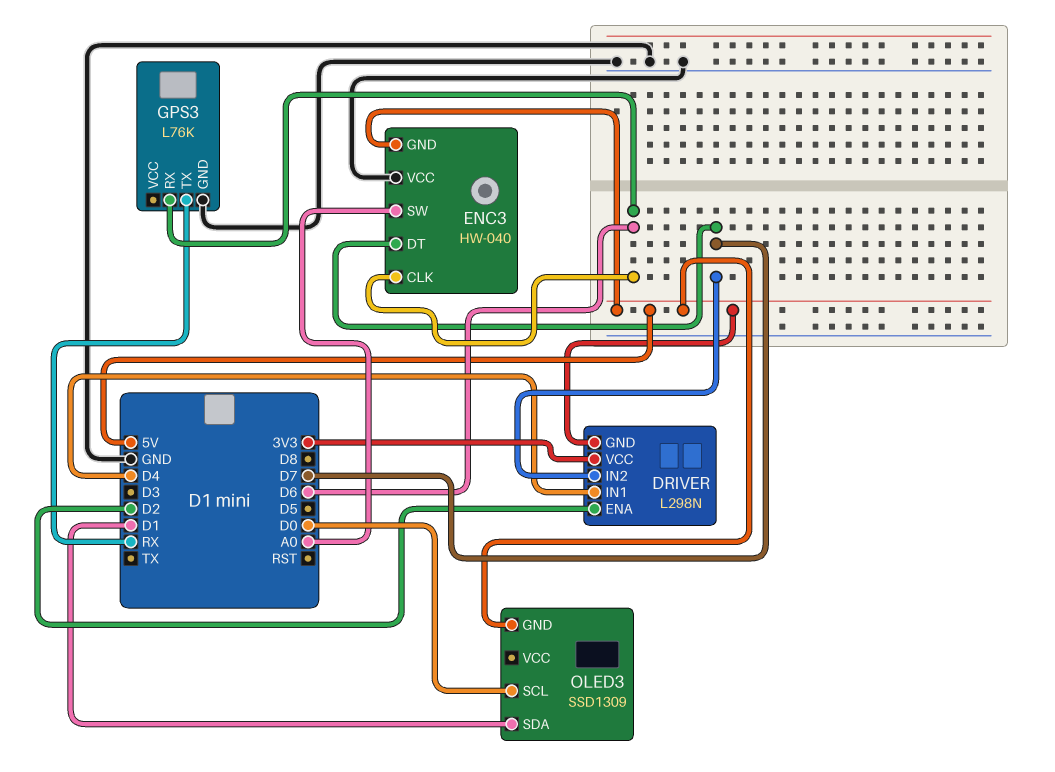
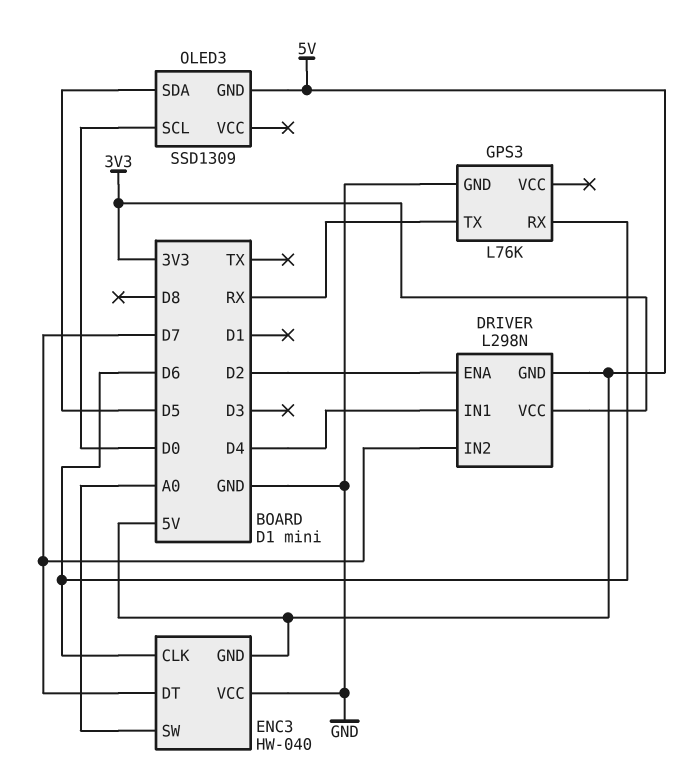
OLED3 pin SDA: D1 -> D5

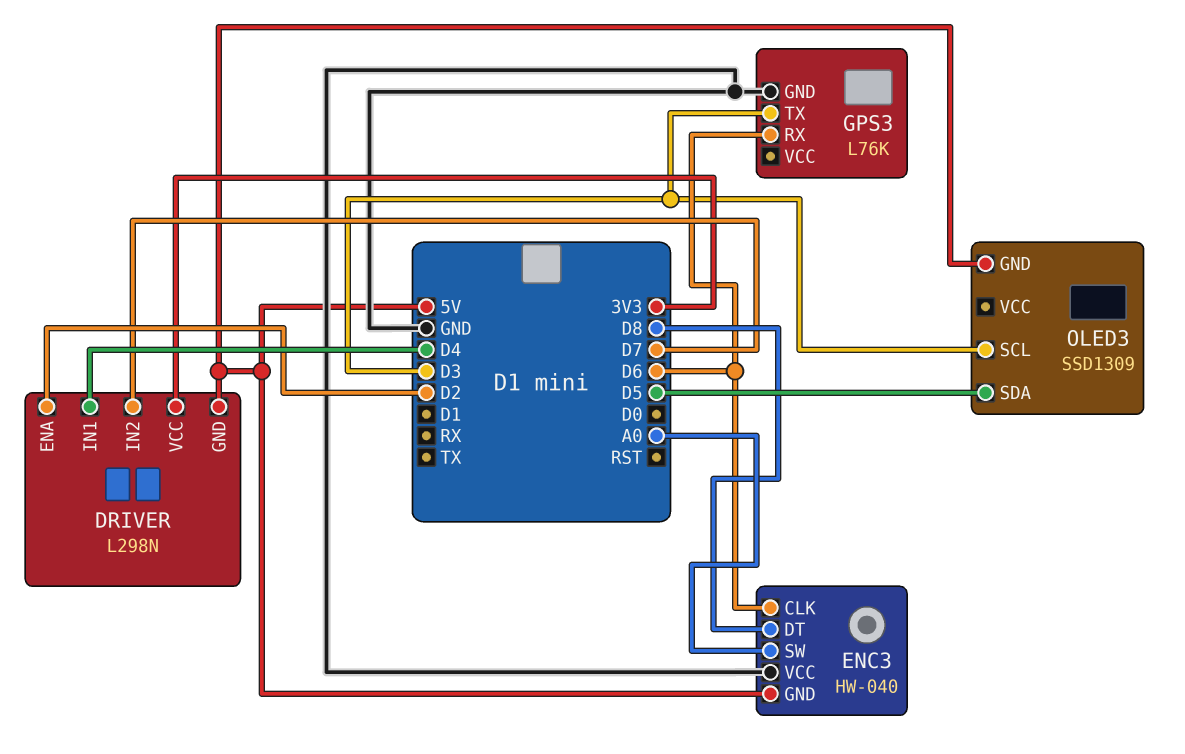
ENC3 pin DT: D7 -> D8
GPS3 pin TX: RX -> D3
OLED3 pin SCL: D0 -> D3

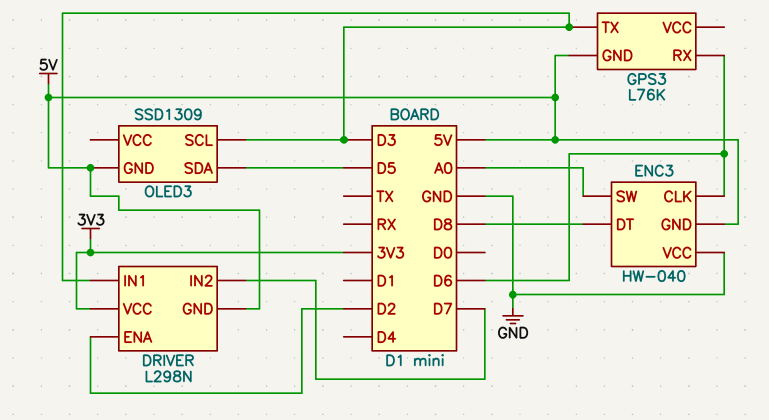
DRIVER pin IN1: D4 -> D3
GPS3 pin GND: GND -> 5V

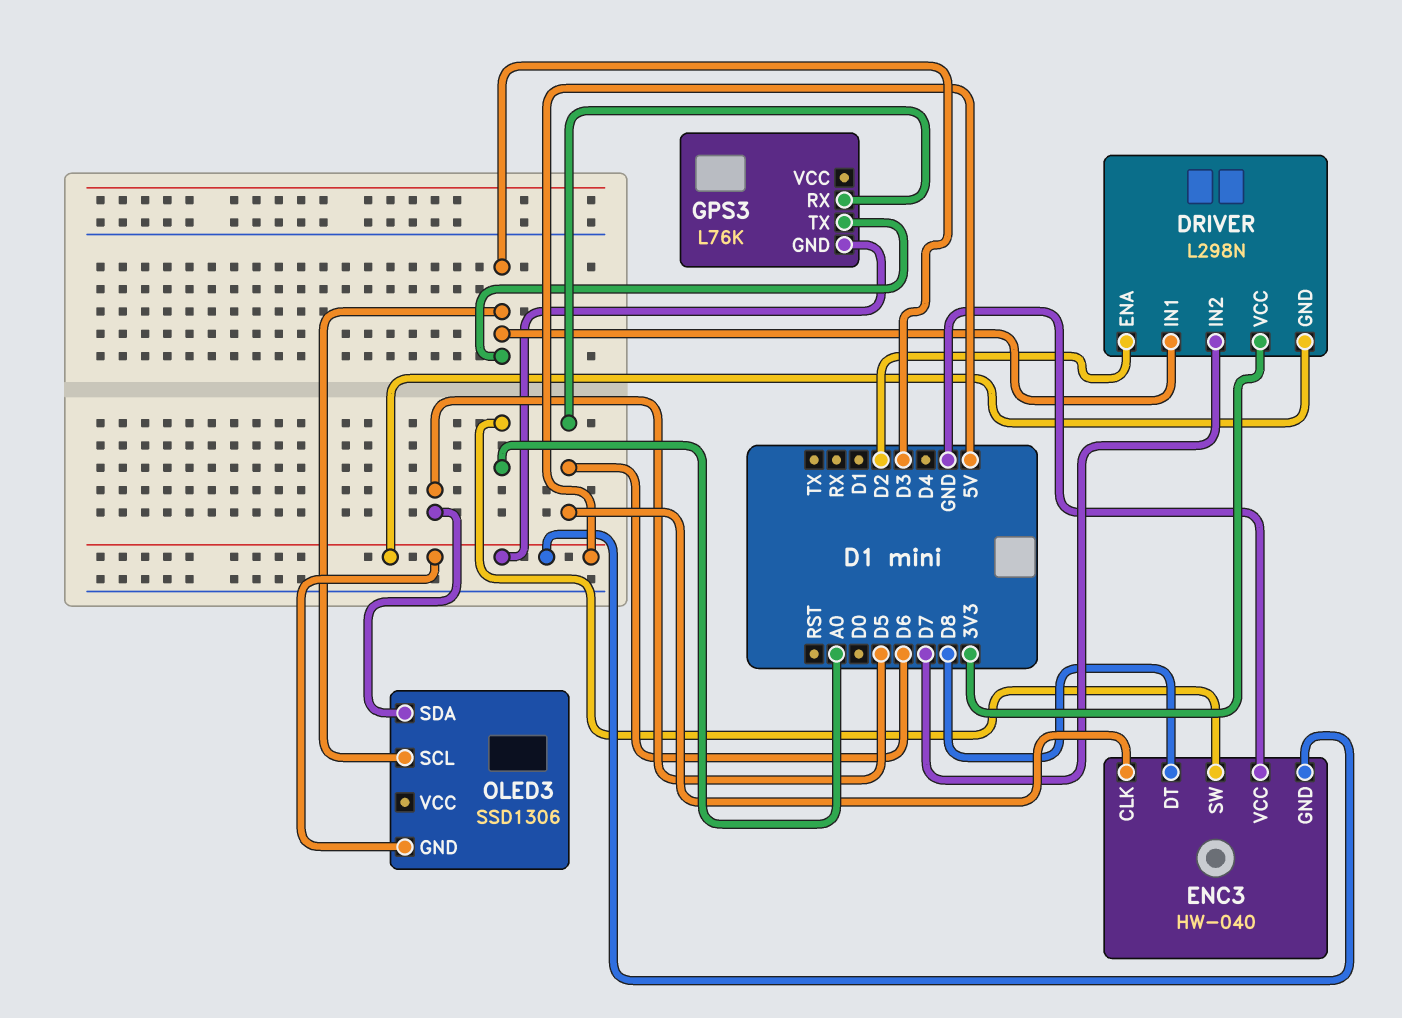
OLED3: SSD1309 -> SSD1306

